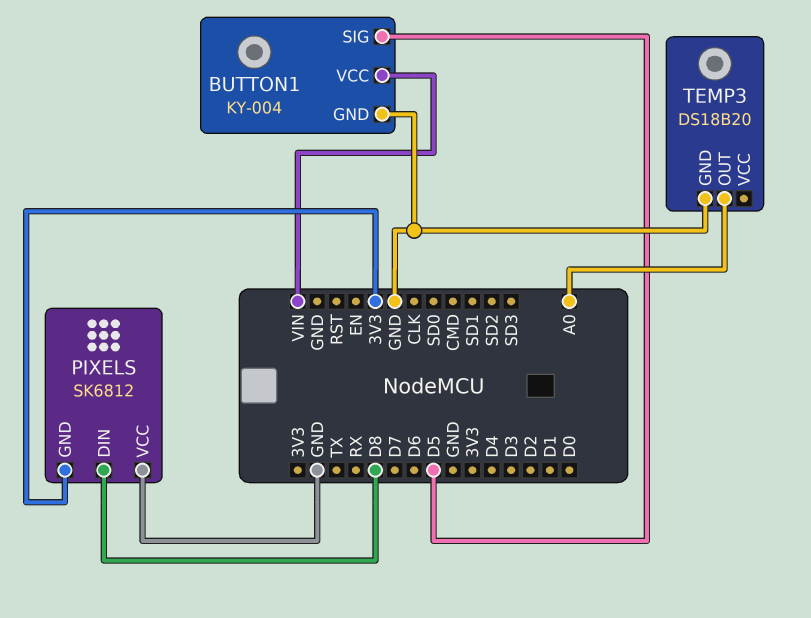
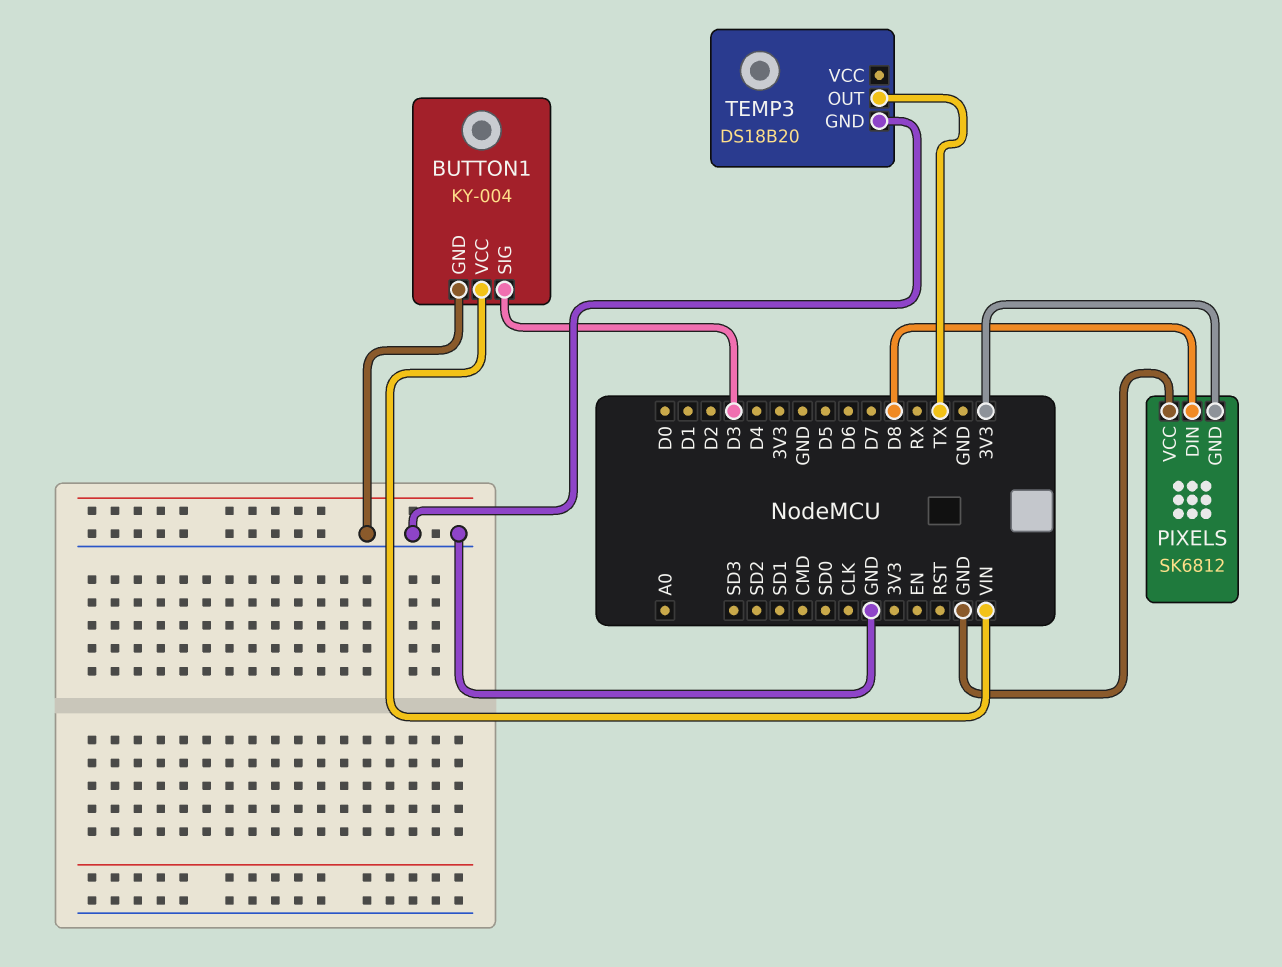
BUTTON1 pin SIG: D5 -> D3
TEMP3 pin OUT: A0 -> TX

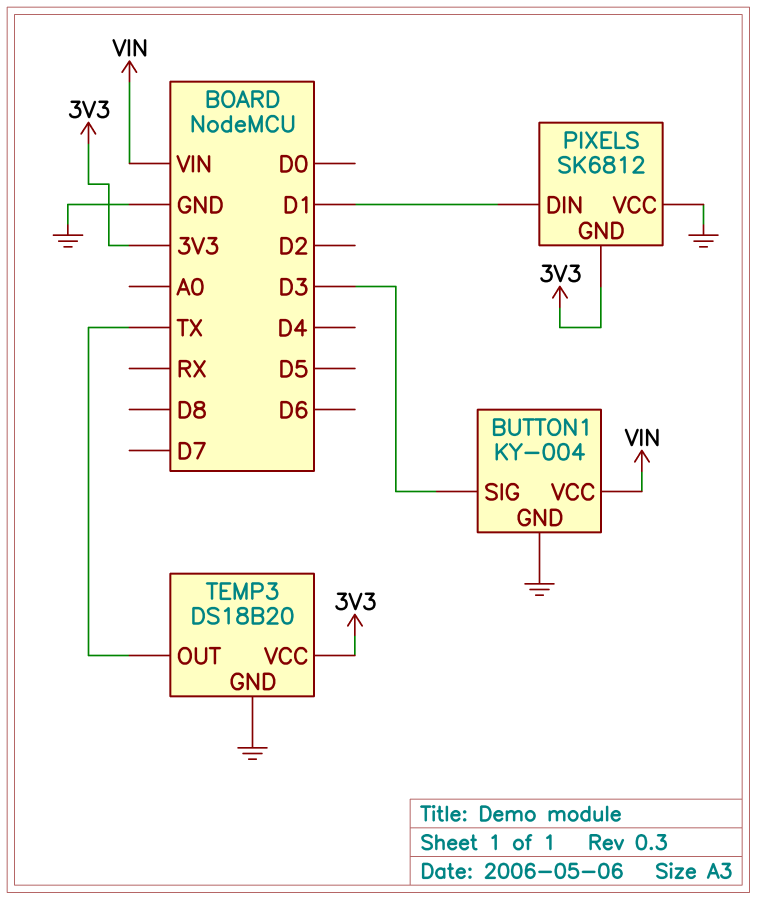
PIXELS pin DIN: D8 -> D1
TEMP3 pin VCC: none -> 3V3

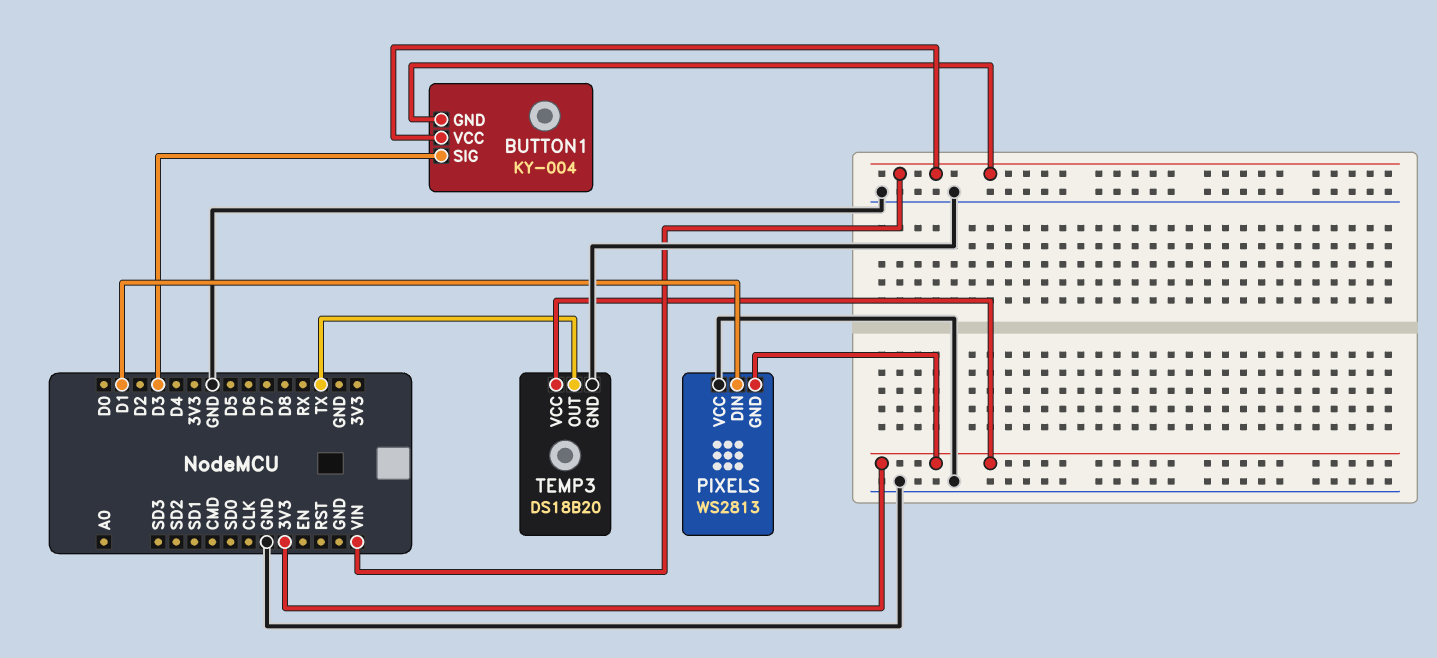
BUTTON1 pin GND: GND -> VIN
PIXELS: SK6812 -> WS2813

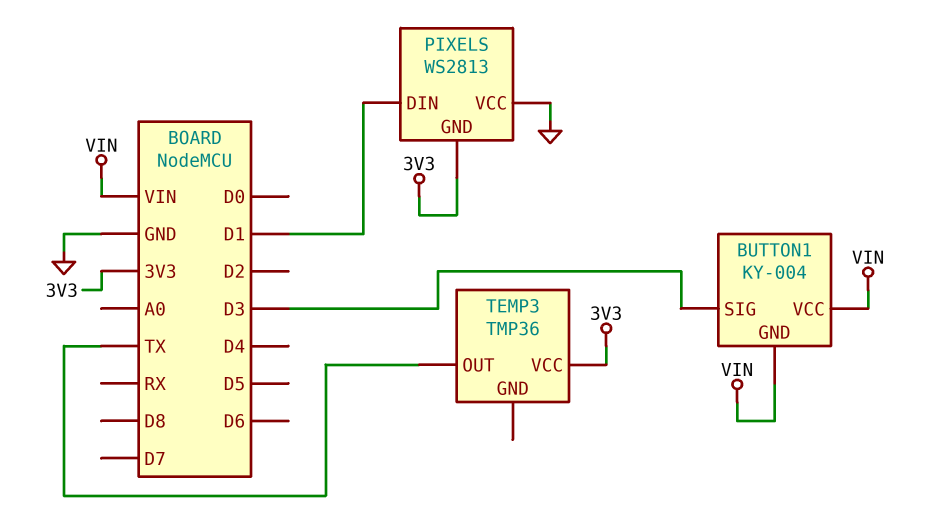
TEMP3: DS18B20 -> TMP36
TEMP3 pin GND: GND -> none

